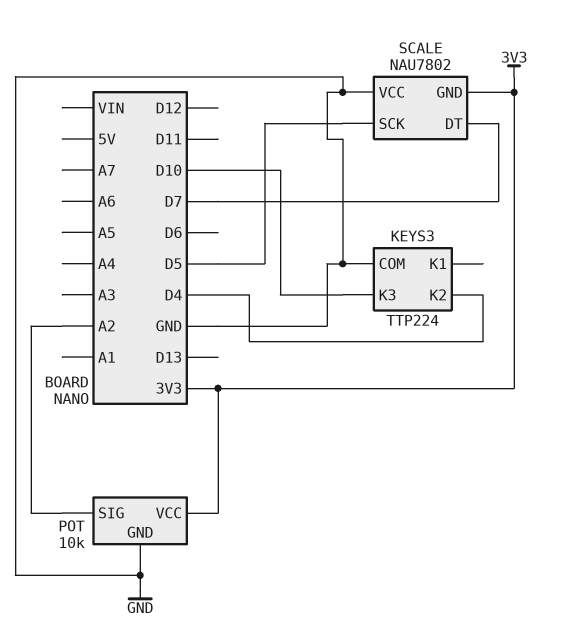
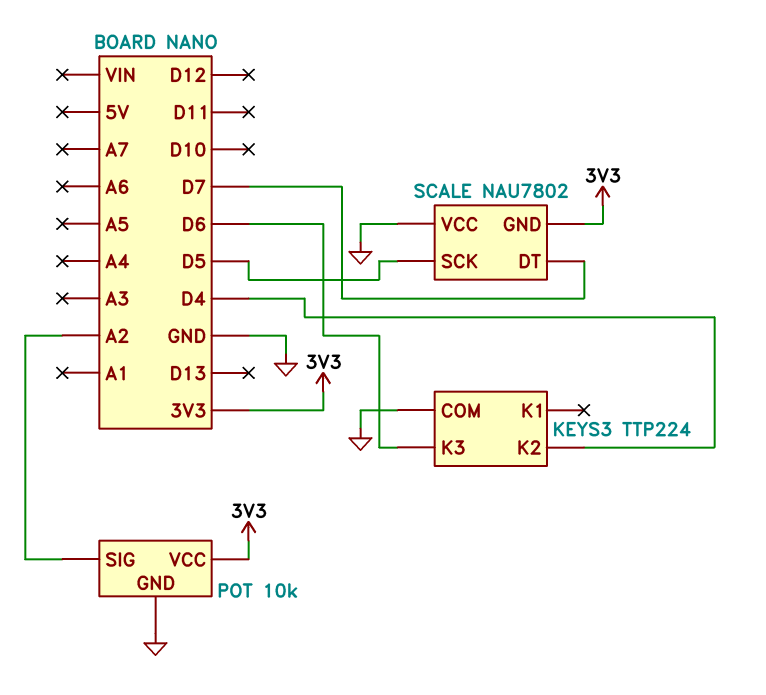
KEYS3 pin K3: D10 -> D6

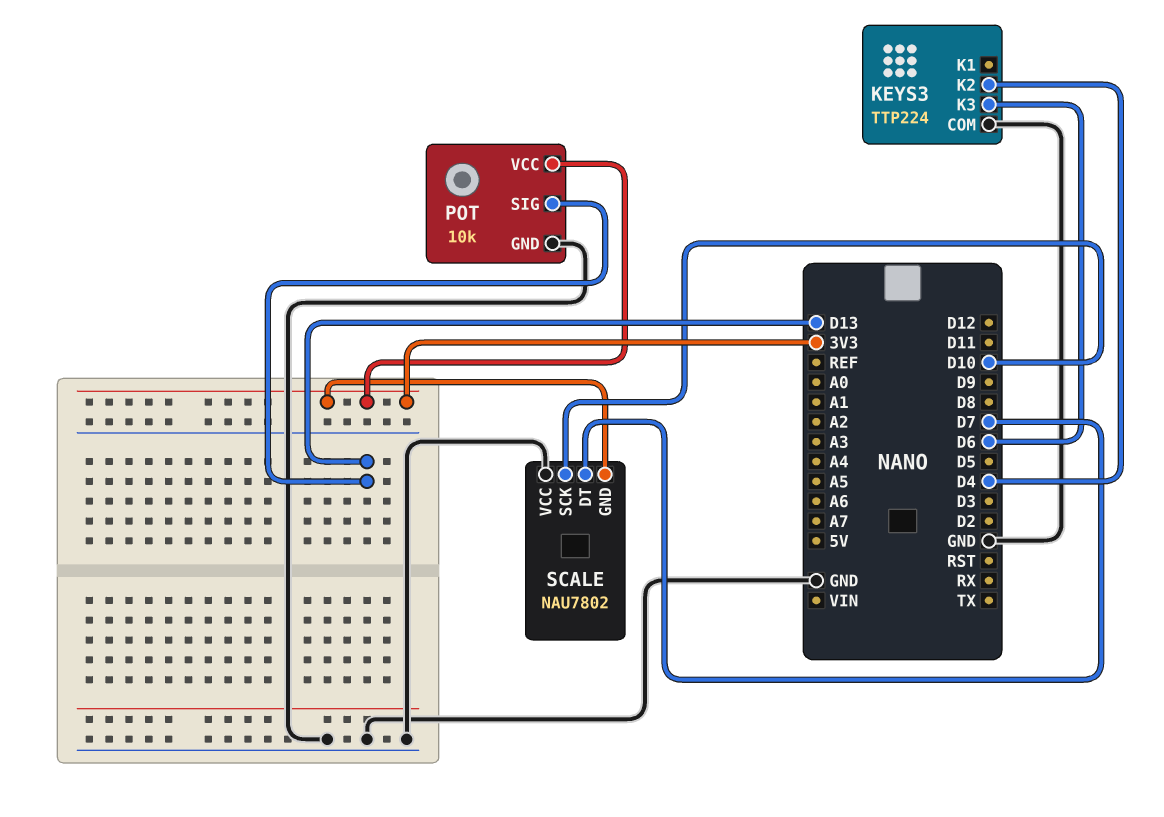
POT pin SIG: A2 -> D13
SCALE pin SCK: D5 -> D10

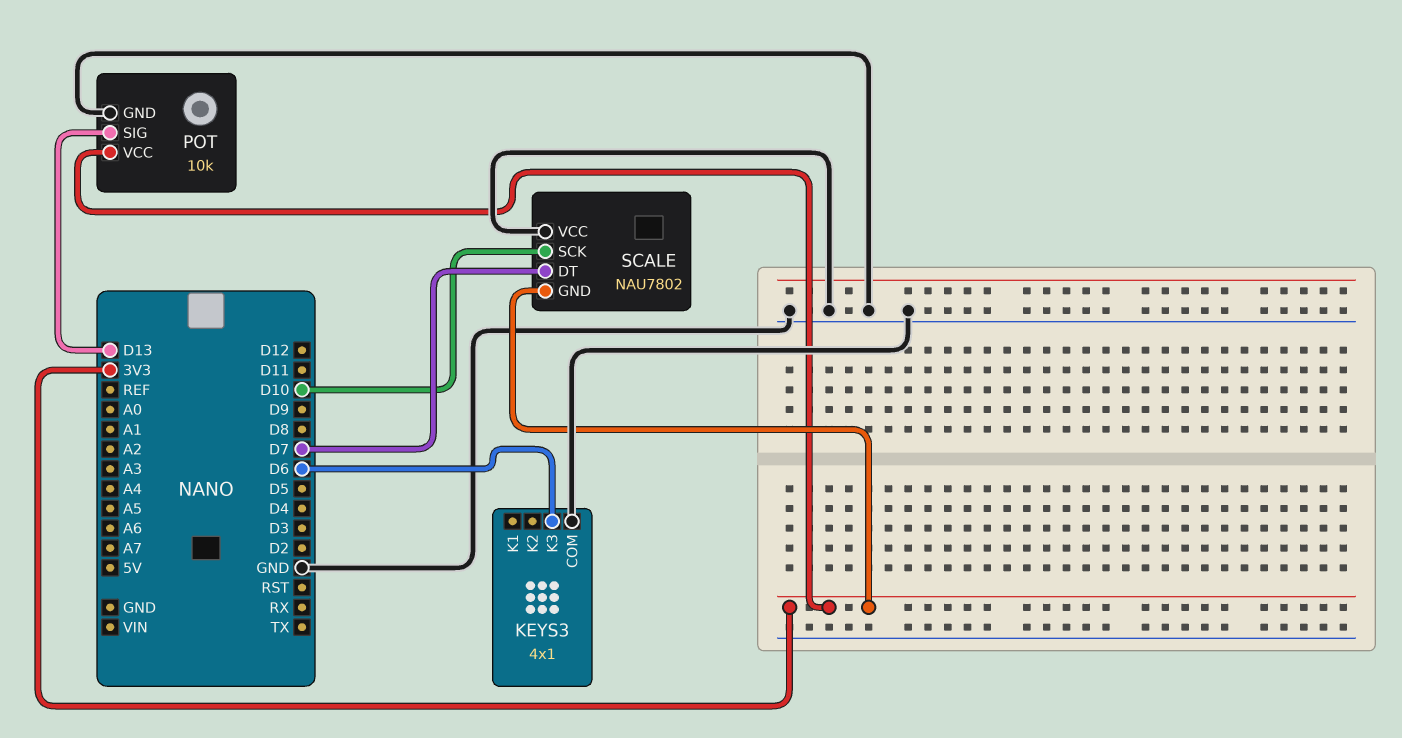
KEYS3: TTP224 -> 4x1
KEYS3 pin K2: D4 -> none

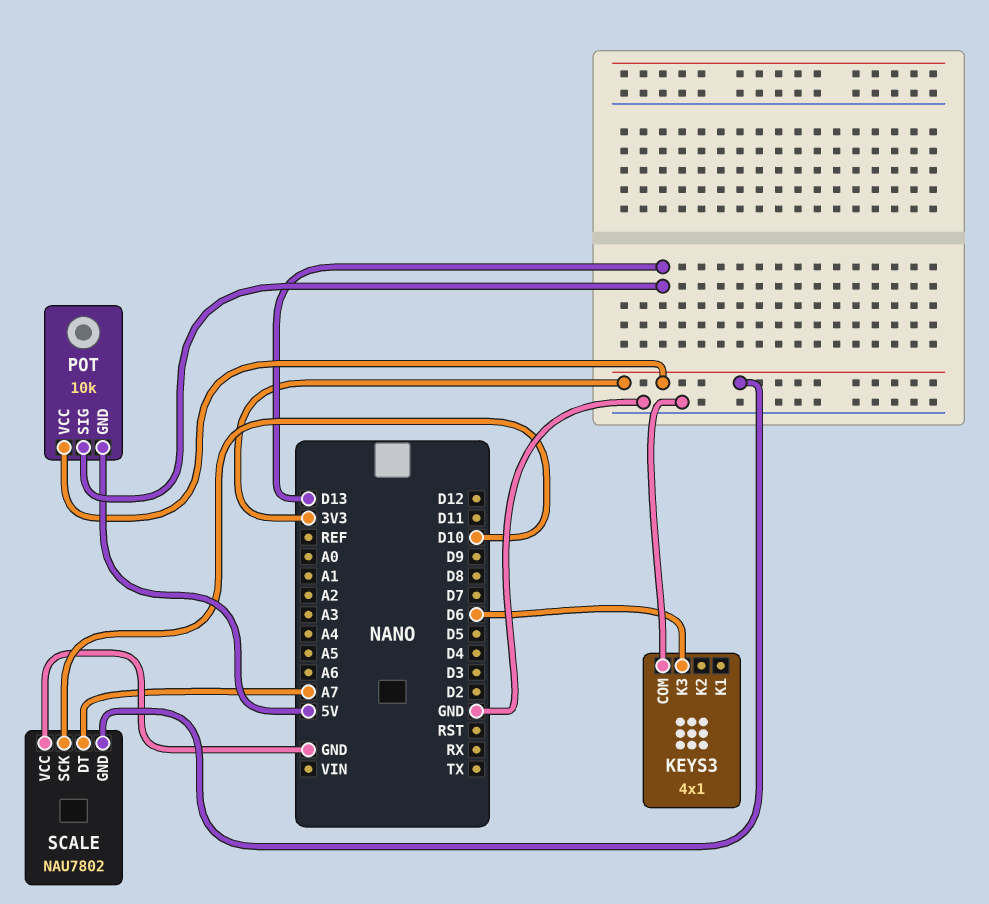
POT pin GND: GND -> 5V
SCALE pin DT: D7 -> A7

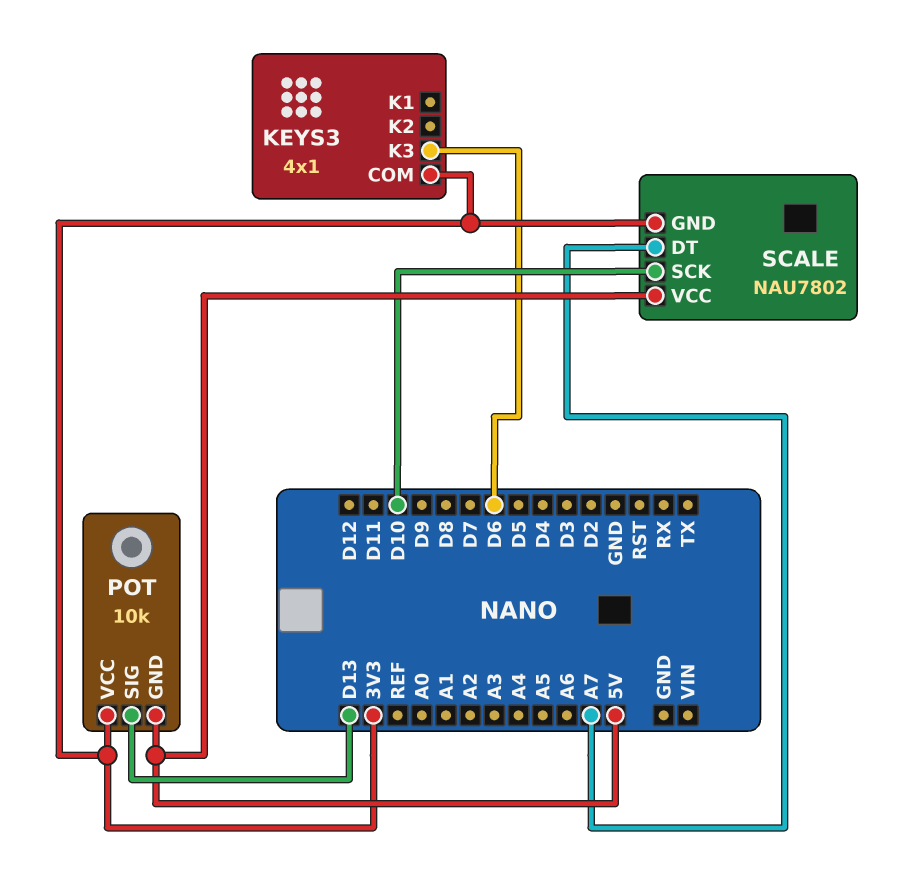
KEYS3 pin COM: GND -> 3V3
SCALE pin VCC: GND -> 5V

